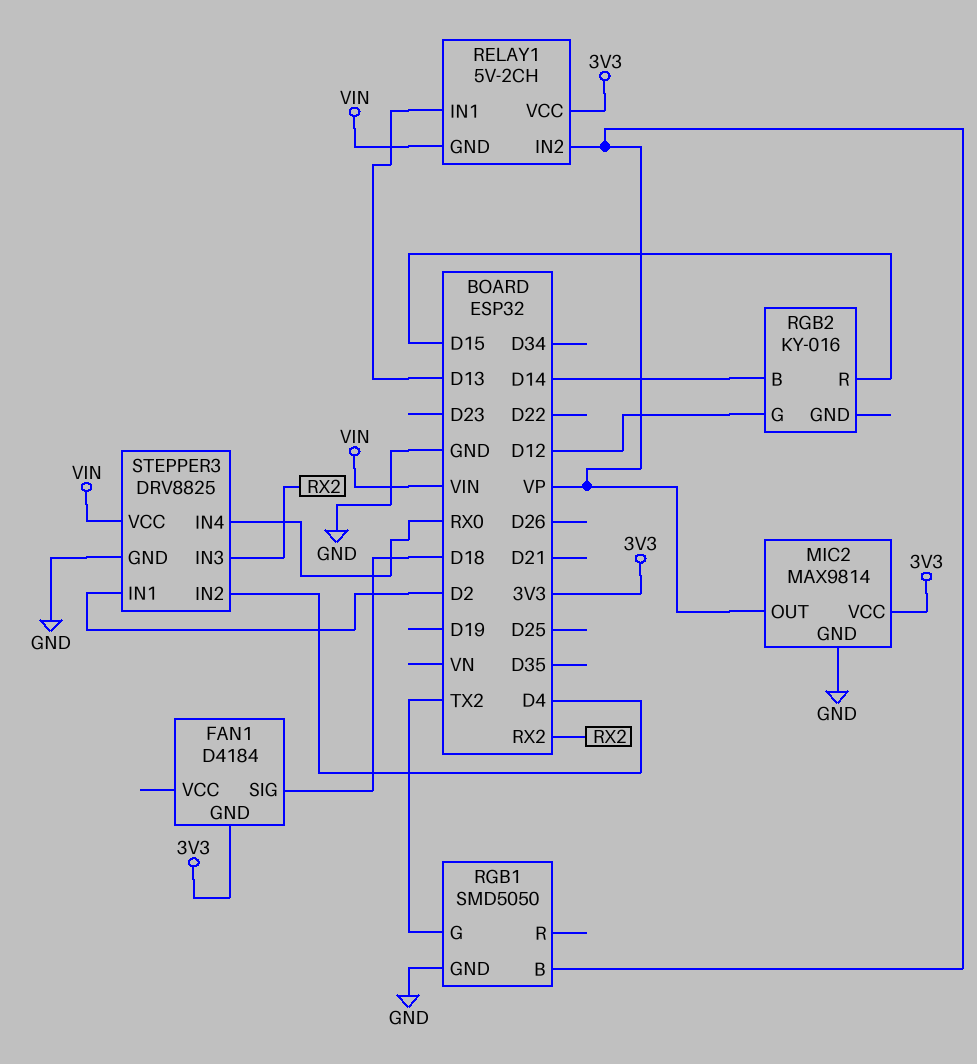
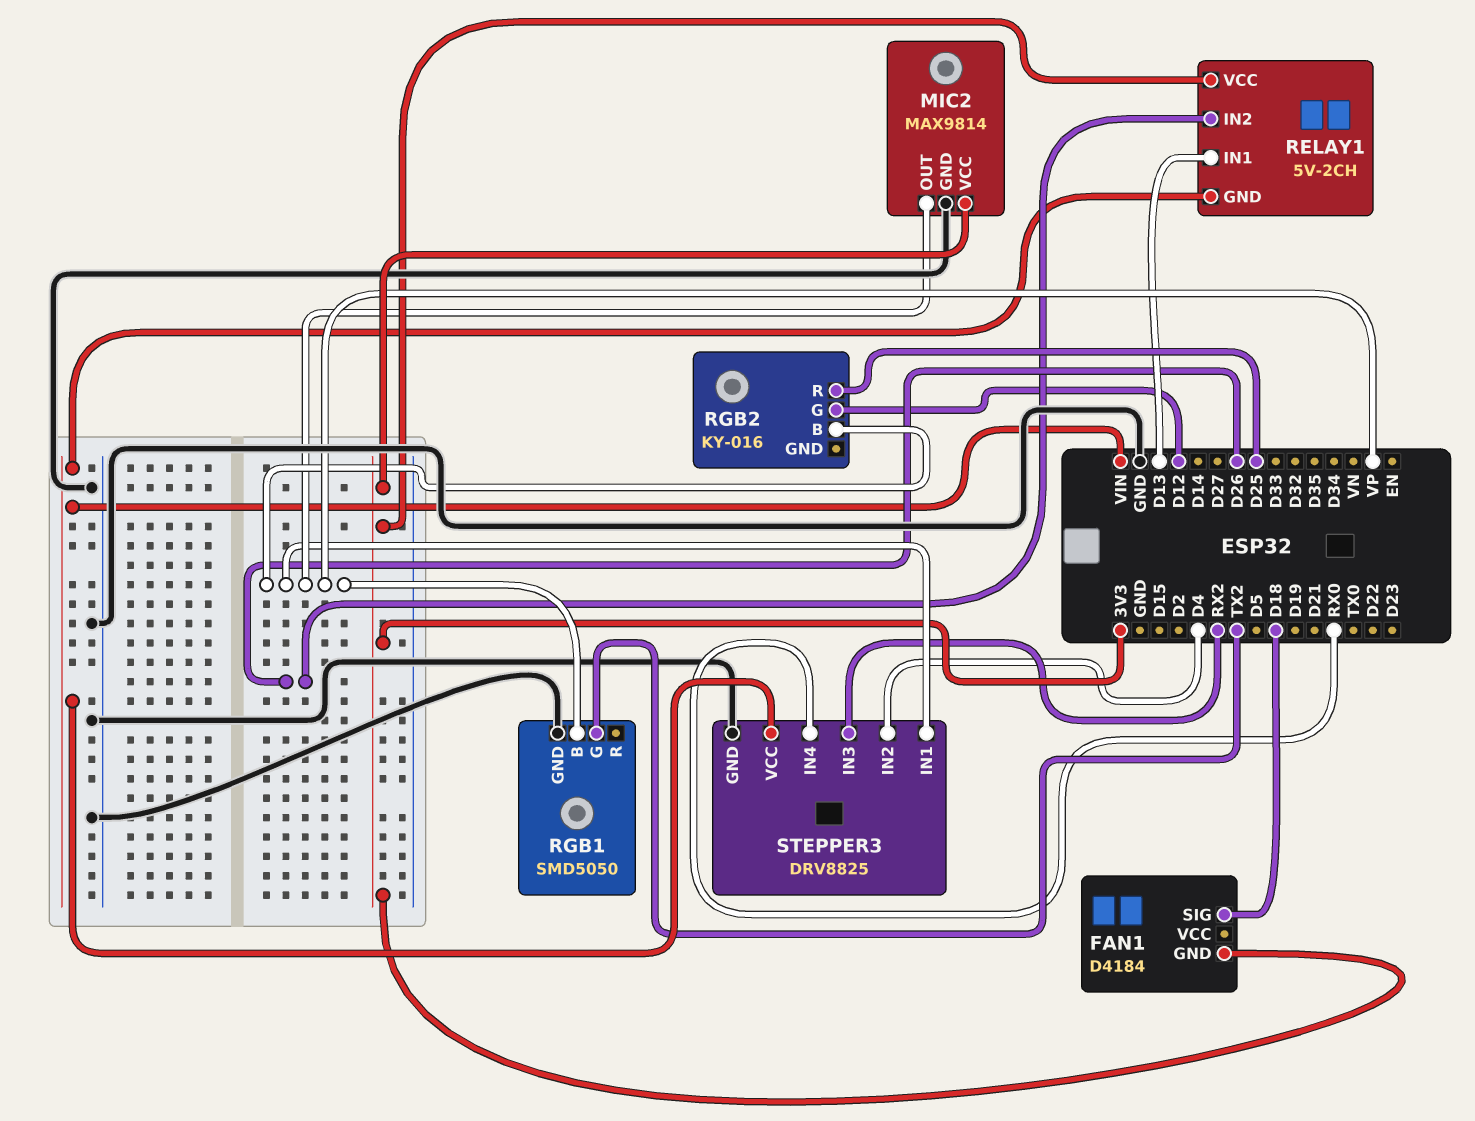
RELAY1 pin IN2: VP -> D26
RGB2 pin B: D14 -> VP
RGB2 pin R: D15 -> D25
STEPPER3 pin IN1: D2 -> VP

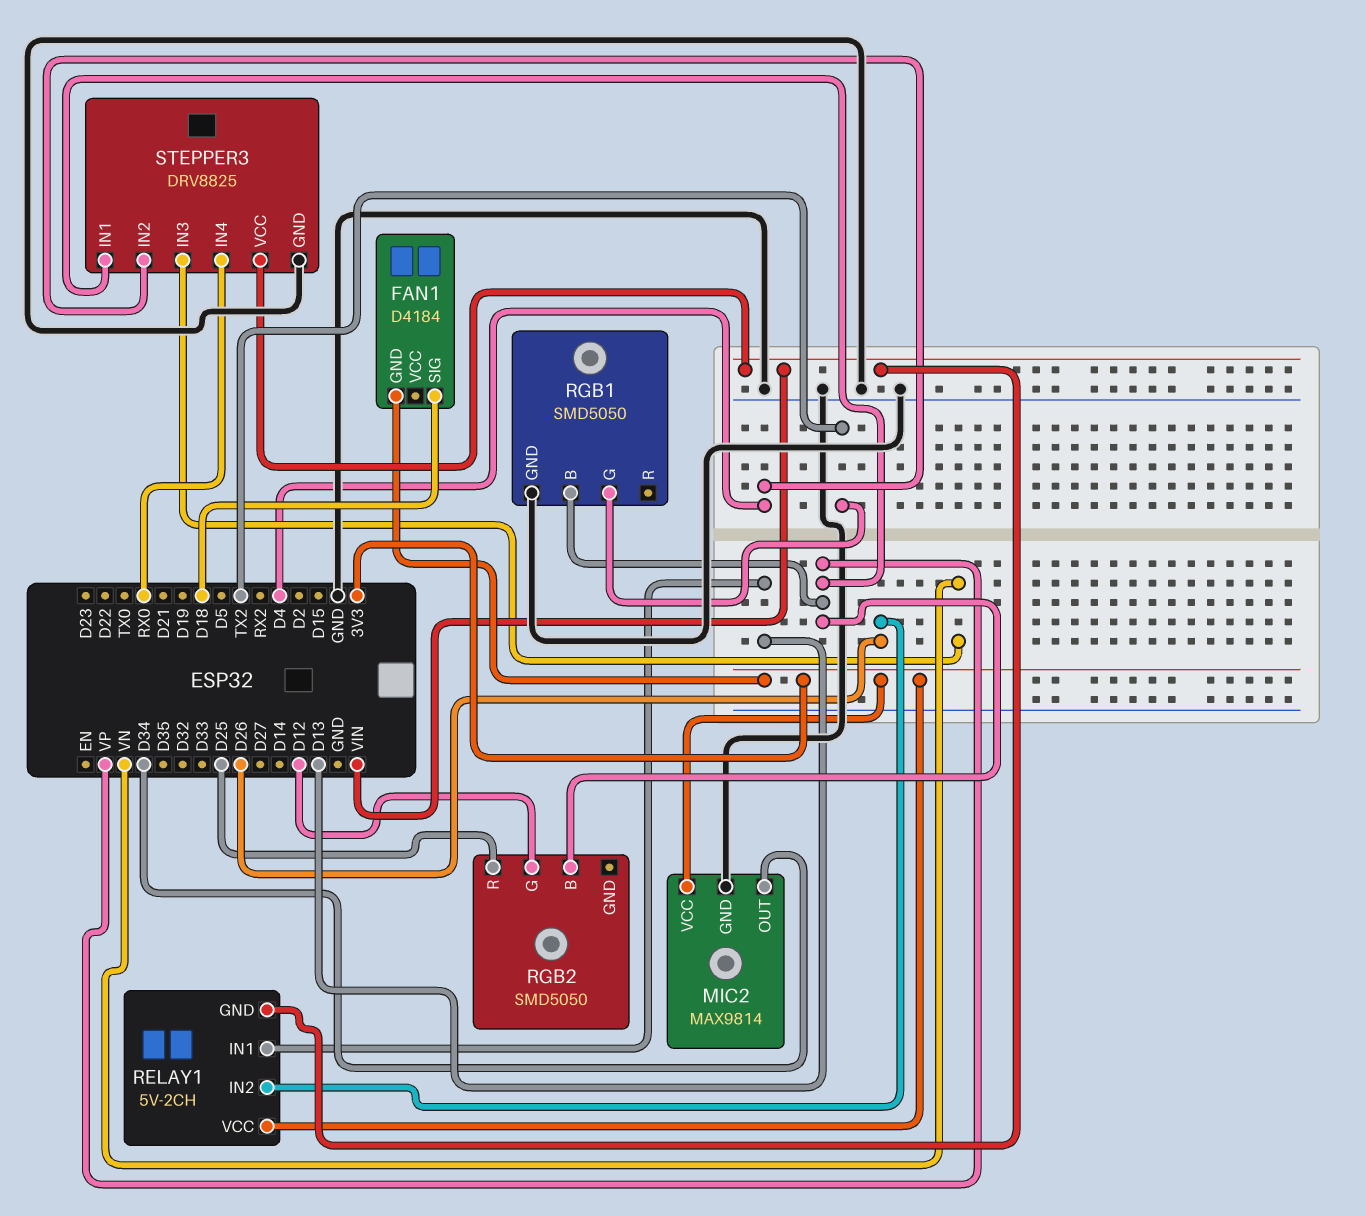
MIC2 pin OUT: VP -> D34
RGB2: KY-016 -> SMD5050
STEPPER3 pin IN3: RX2 -> VN

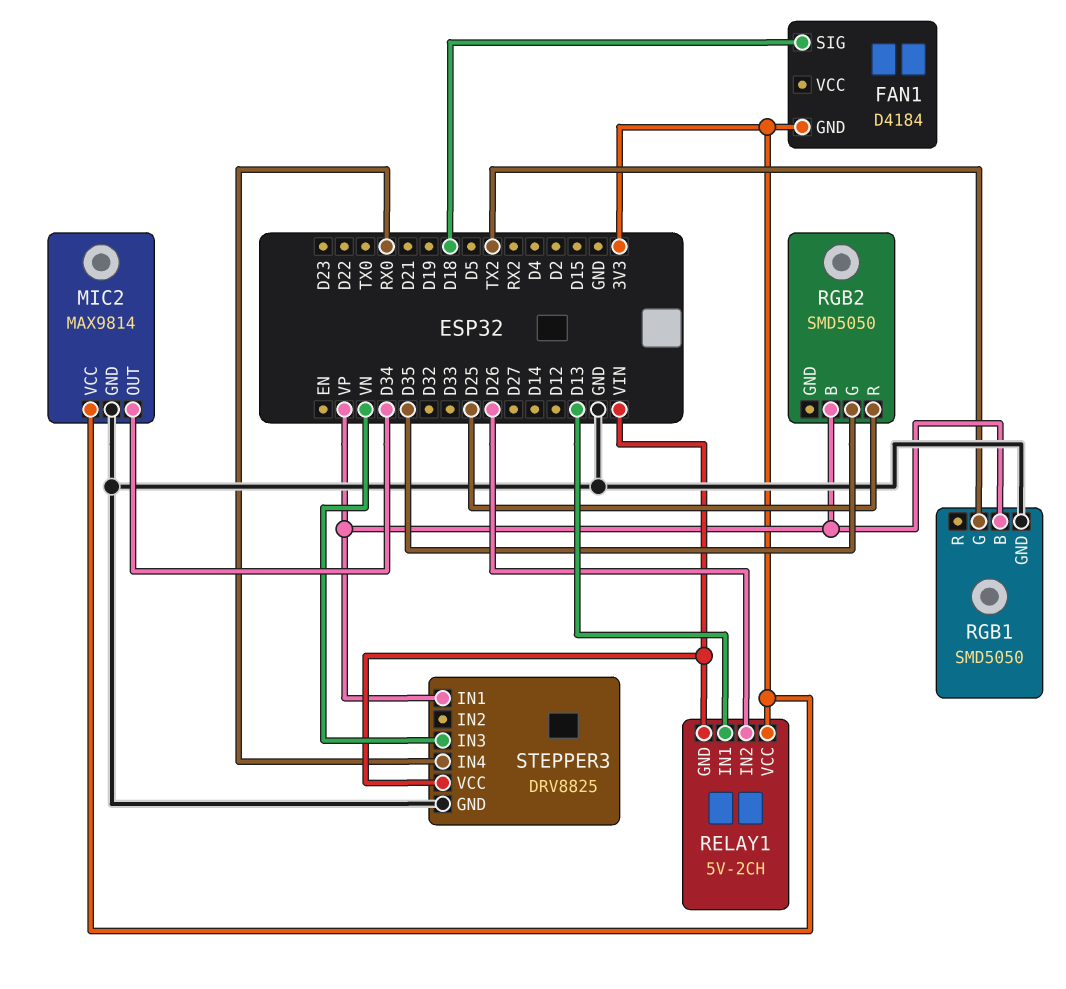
RGB2 pin G: D12 -> D35
STEPPER3 pin IN2: D4 -> none

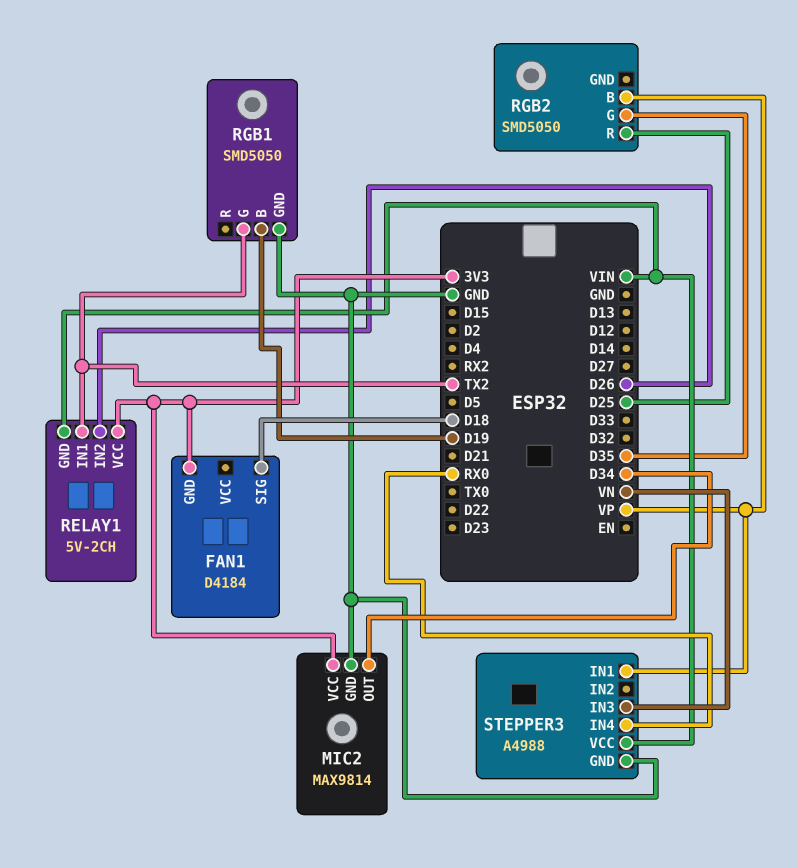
RELAY1 pin IN1: D13 -> TX2
RGB1 pin B: VP -> D19
STEPPER3: DRV8825 -> A4988

